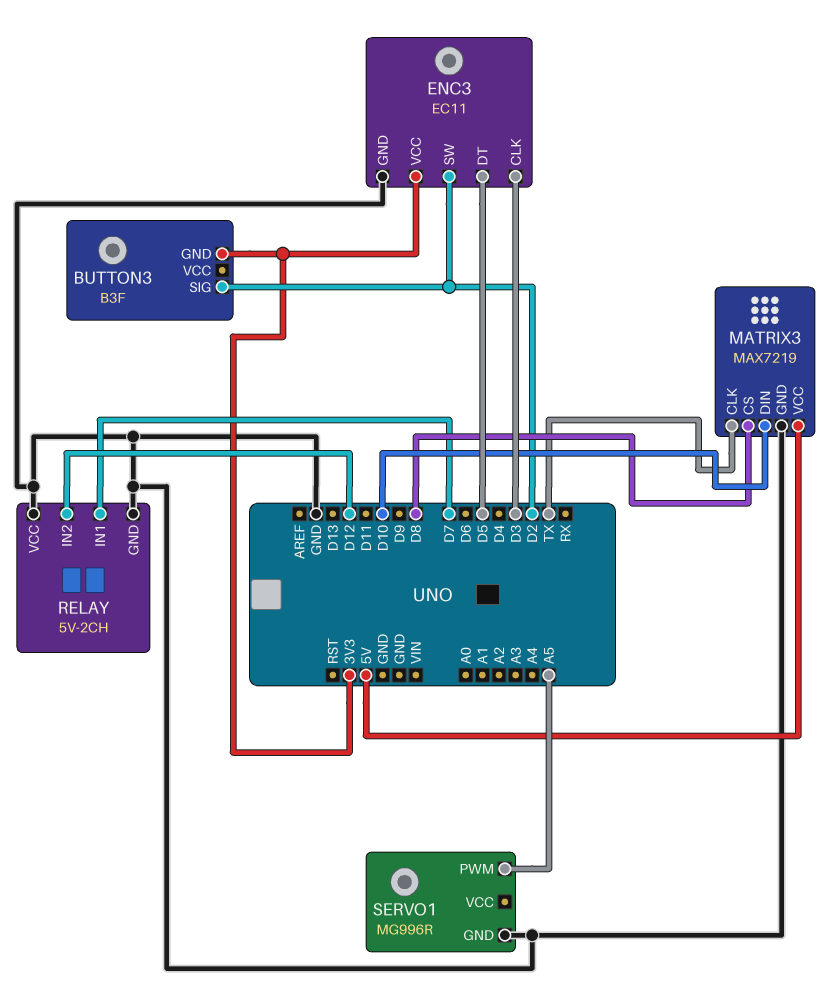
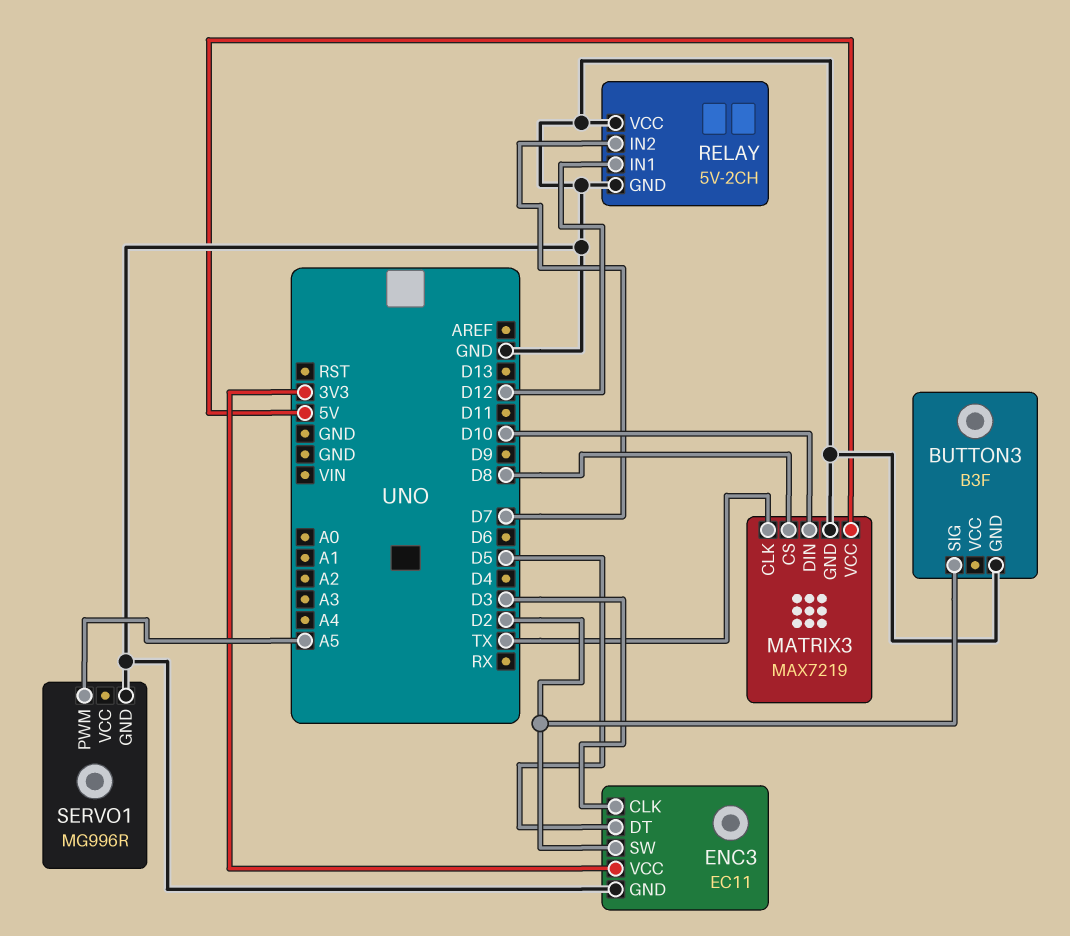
BUTTON3 pin GND: 3V3 -> GND
RELAY pin IN1: D7 -> D12
RELAY pin IN2: D12 -> D7

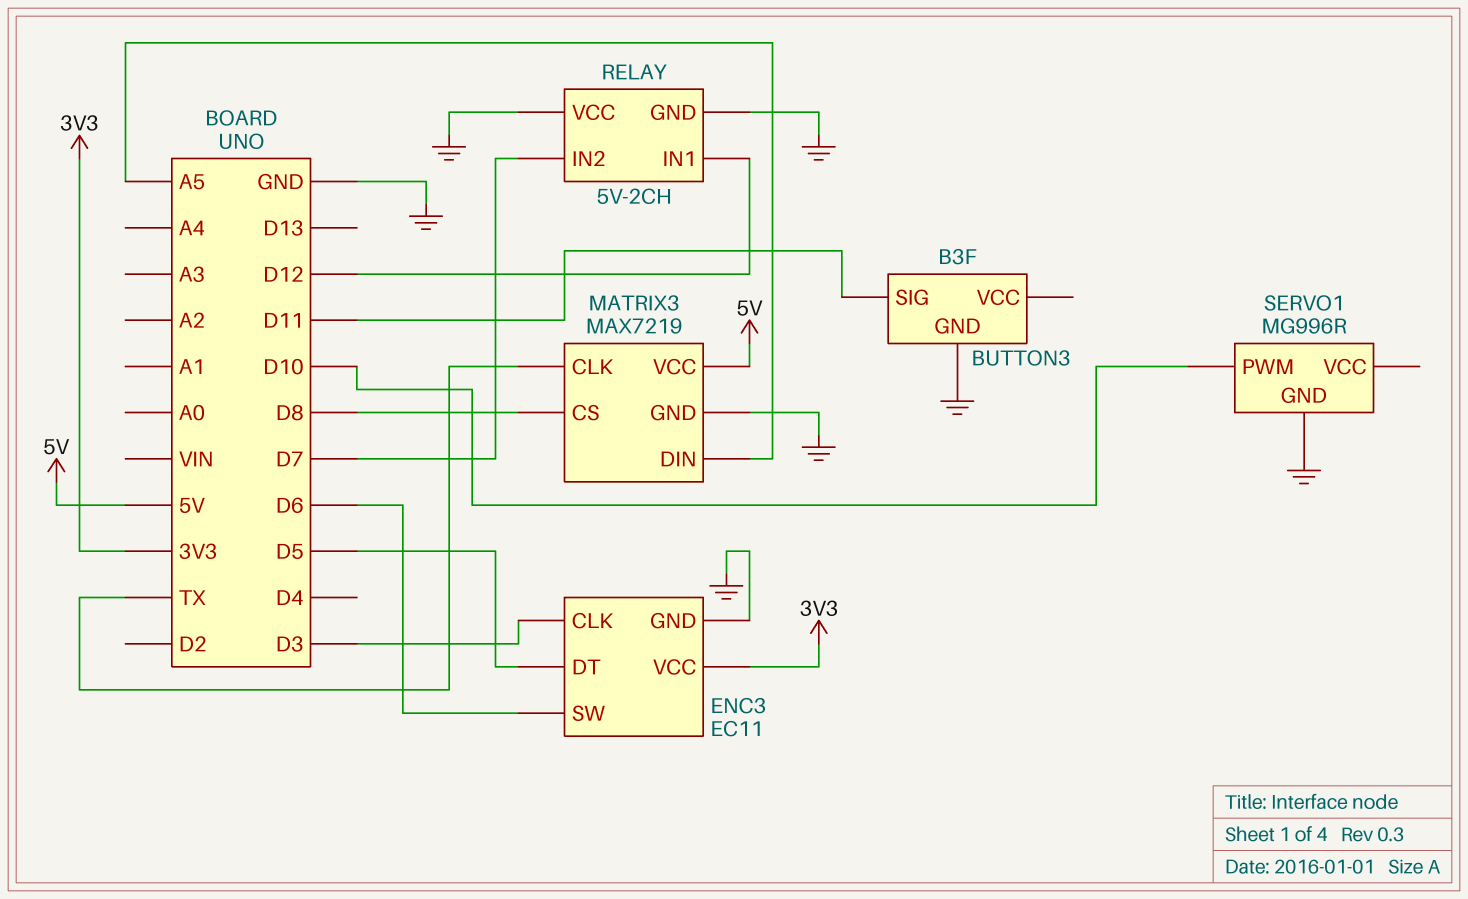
BUTTON3 pin SIG: D2 -> D11
ENC3 pin SW: D2 -> D6
MATRIX3 pin DIN: D10 -> A5
SERVO1 pin PWM: A5 -> D10

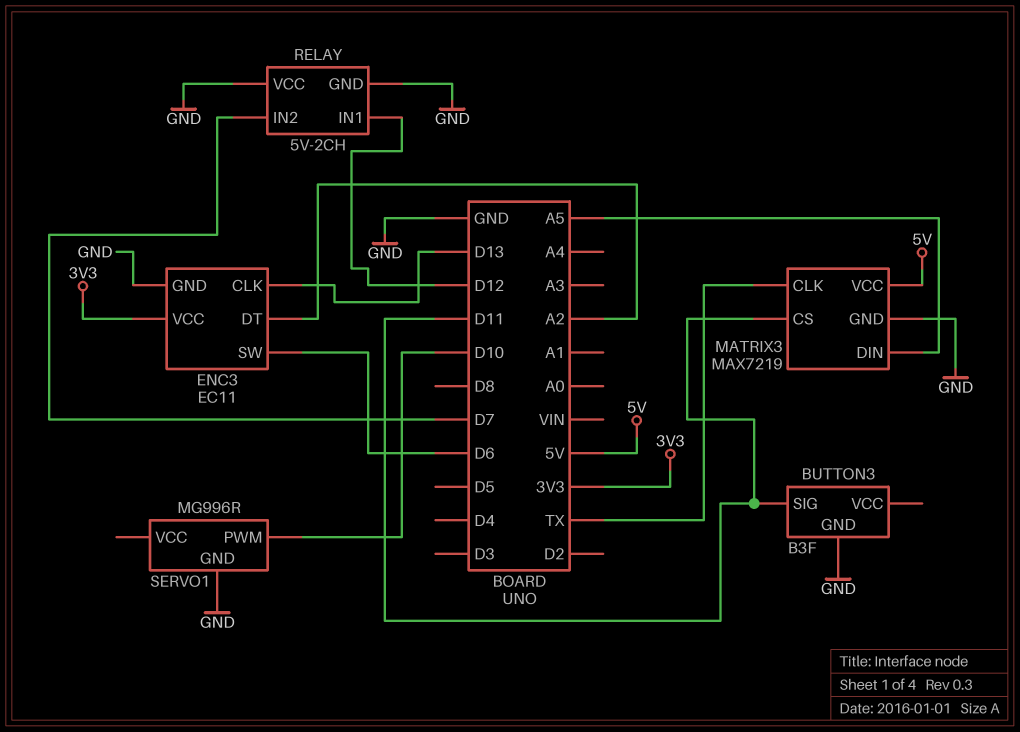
ENC3 pin CLK: D3 -> D13
ENC3 pin DT: D5 -> A2
MATRIX3 pin CS: D8 -> D11

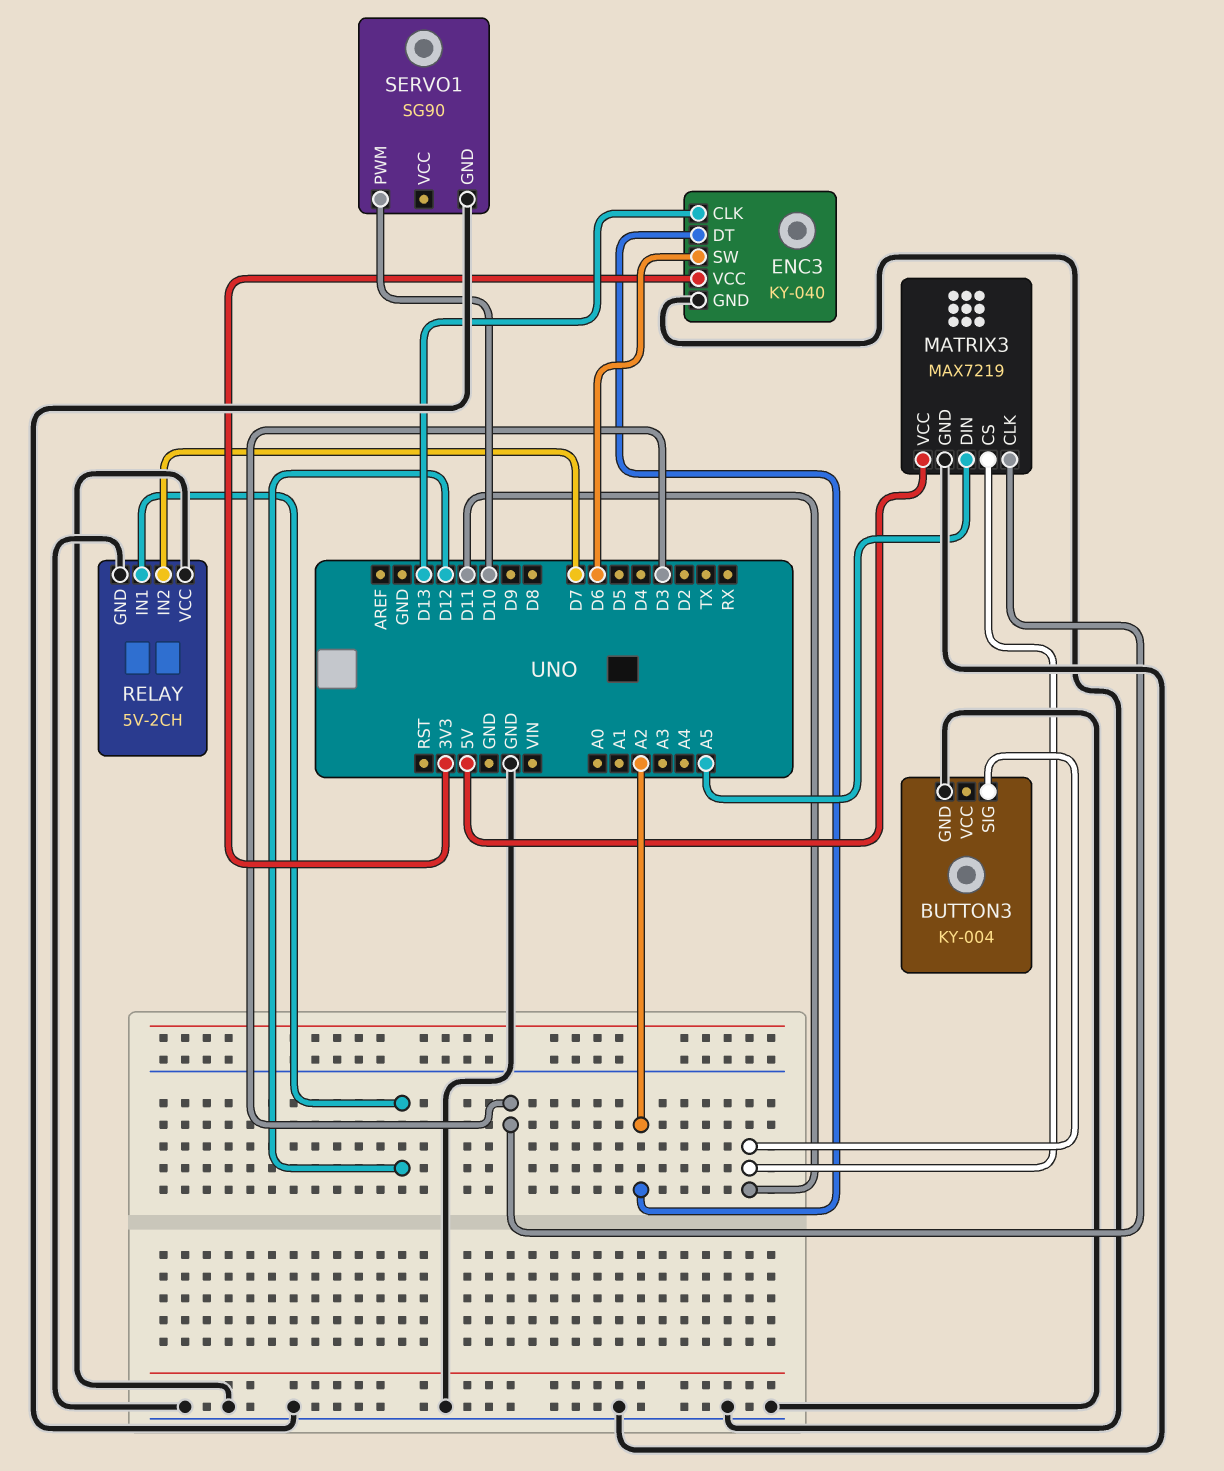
BUTTON3: B3F -> KY-004
ENC3: EC11 -> KY-040
MATRIX3 pin CLK: TX -> D3
SERVO1: MG996R -> SG90

